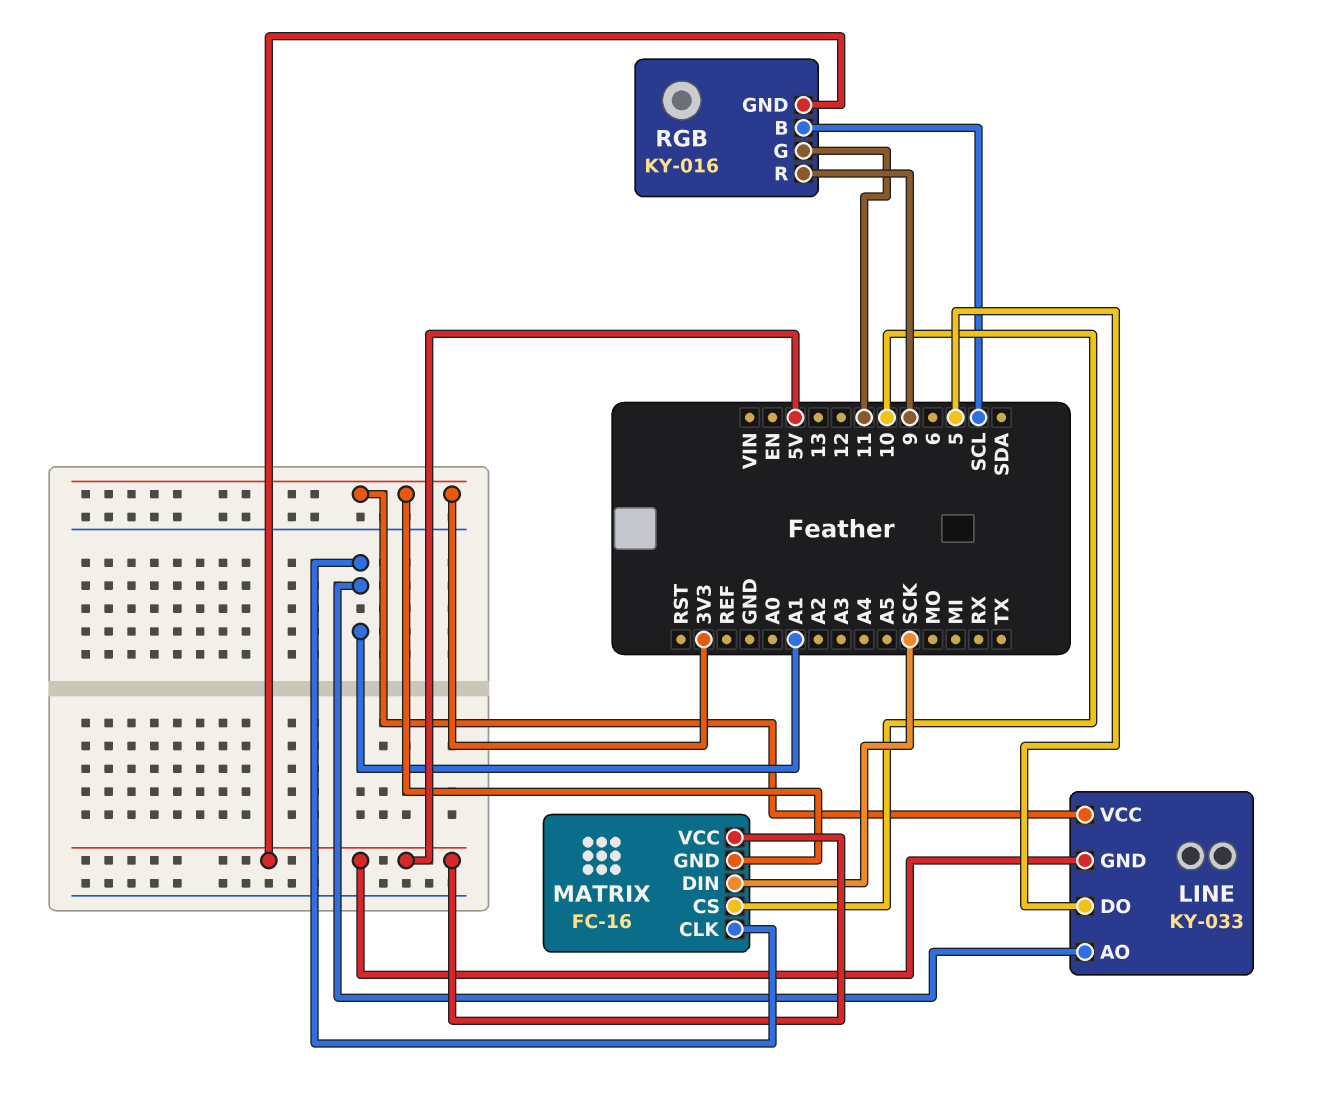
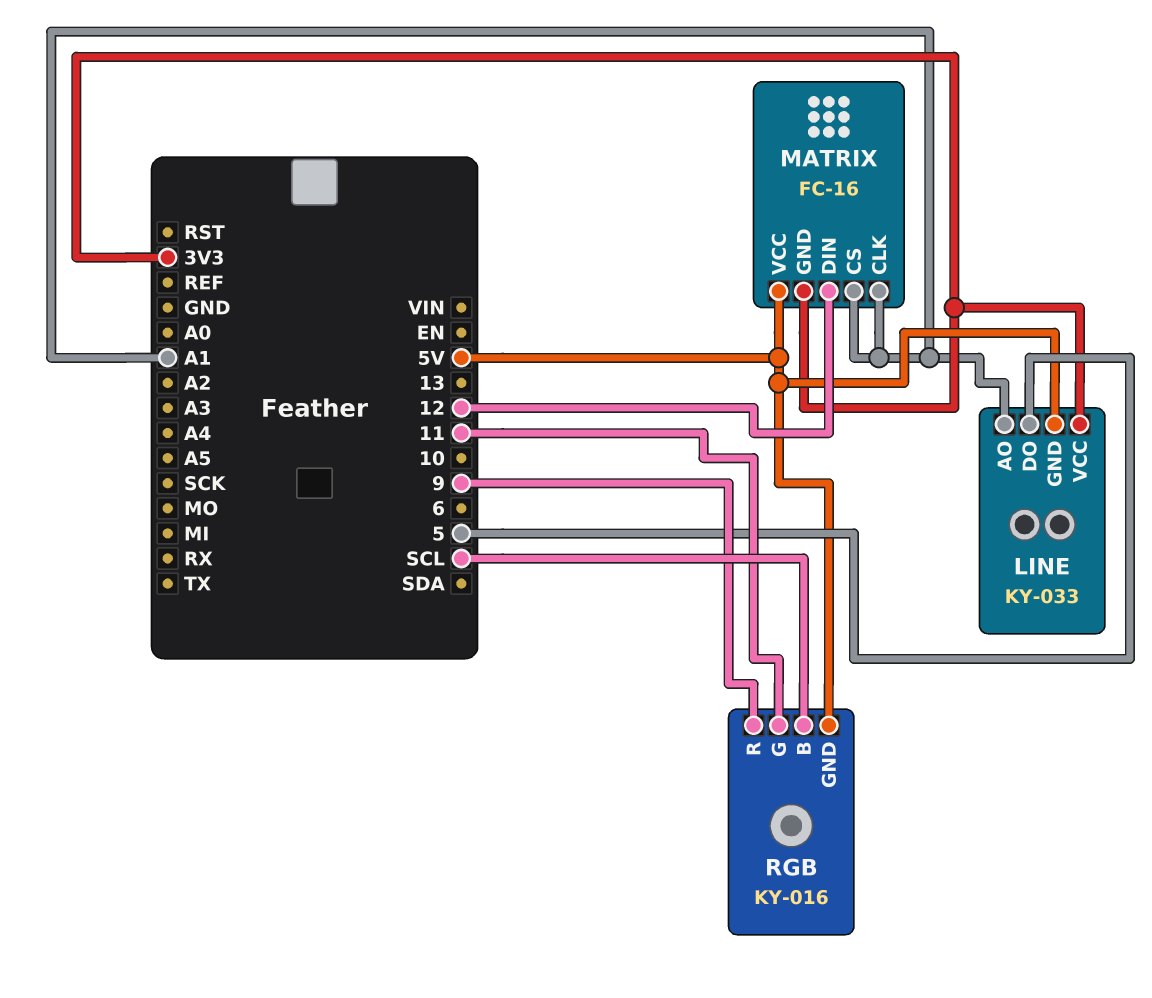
MATRIX pin CS: 10 -> A1
MATRIX pin DIN: SCK -> 12

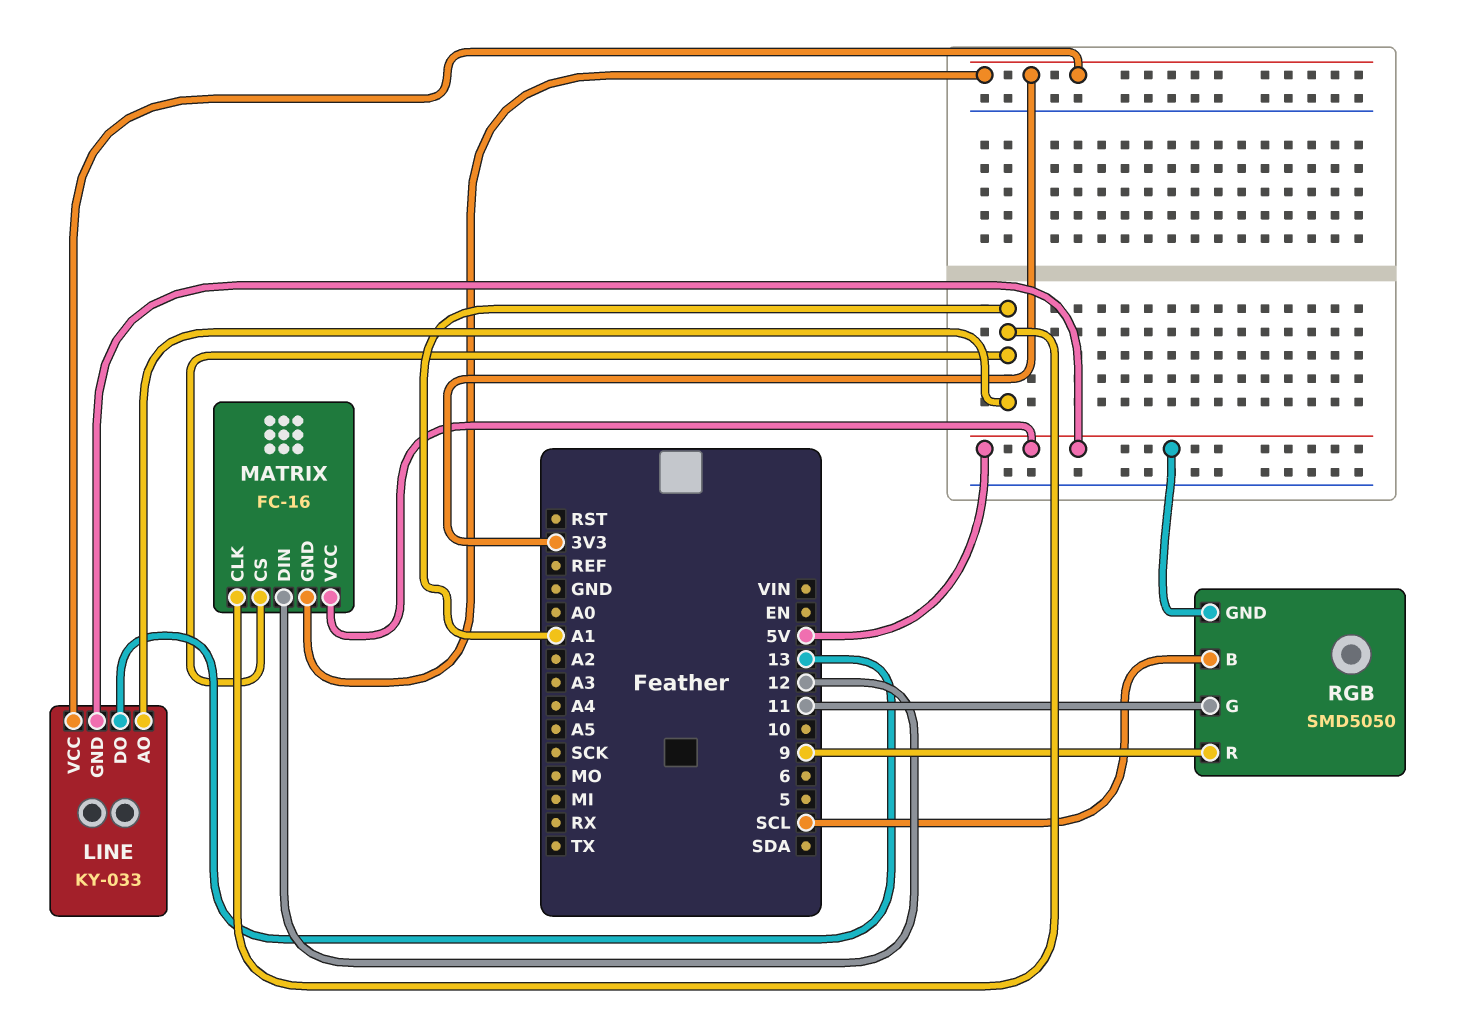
LINE pin DO: 5 -> 13
RGB: KY-016 -> SMD5050

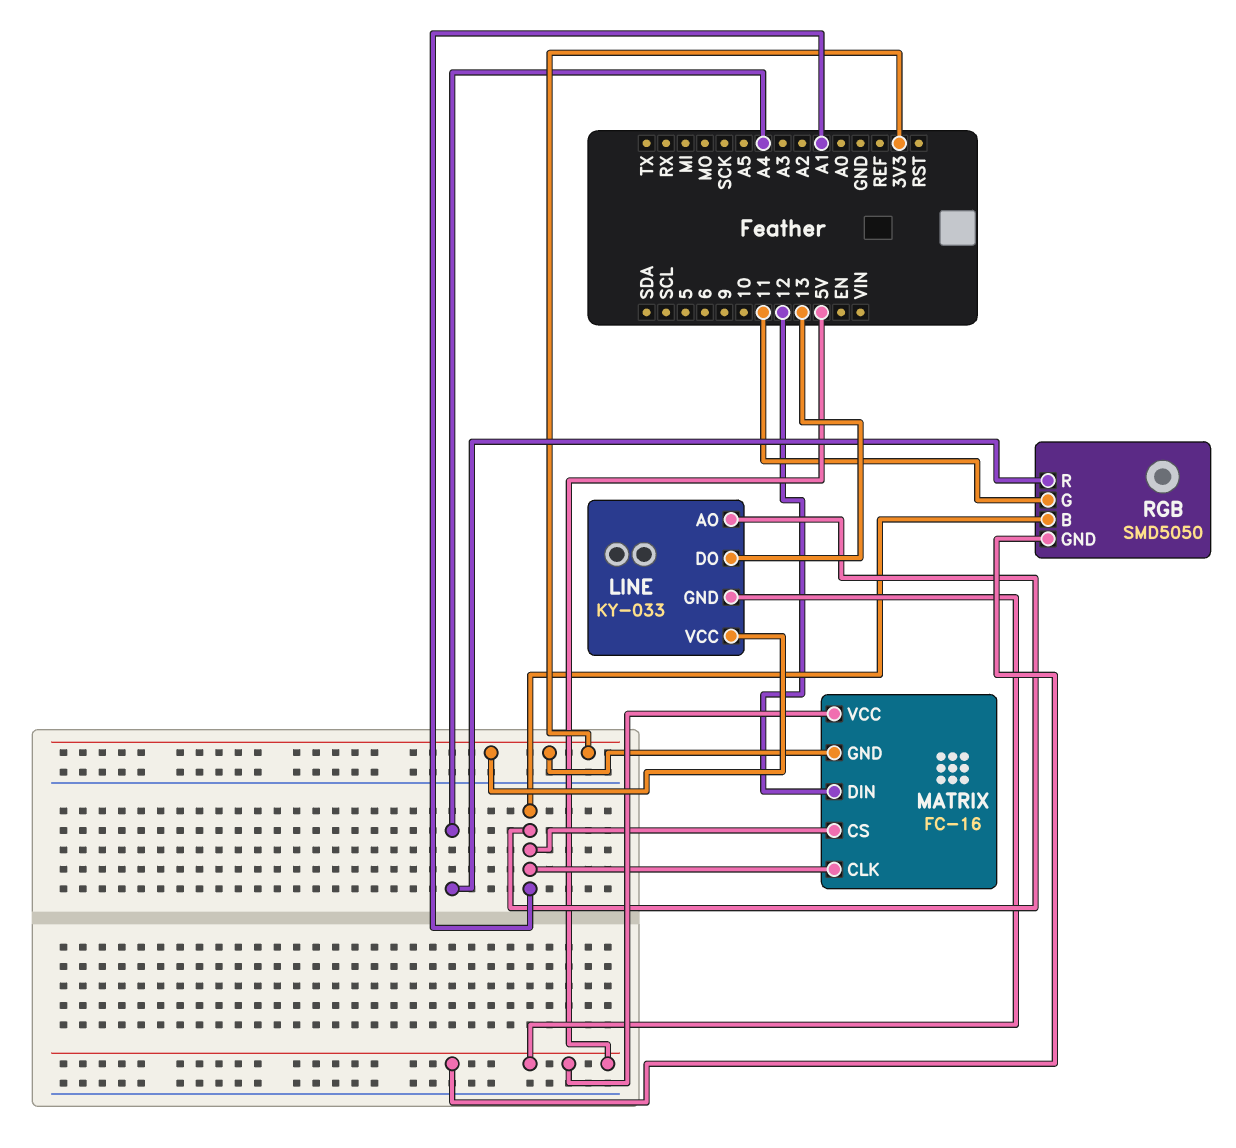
RGB pin B: SCL -> A1
RGB pin R: 9 -> A4

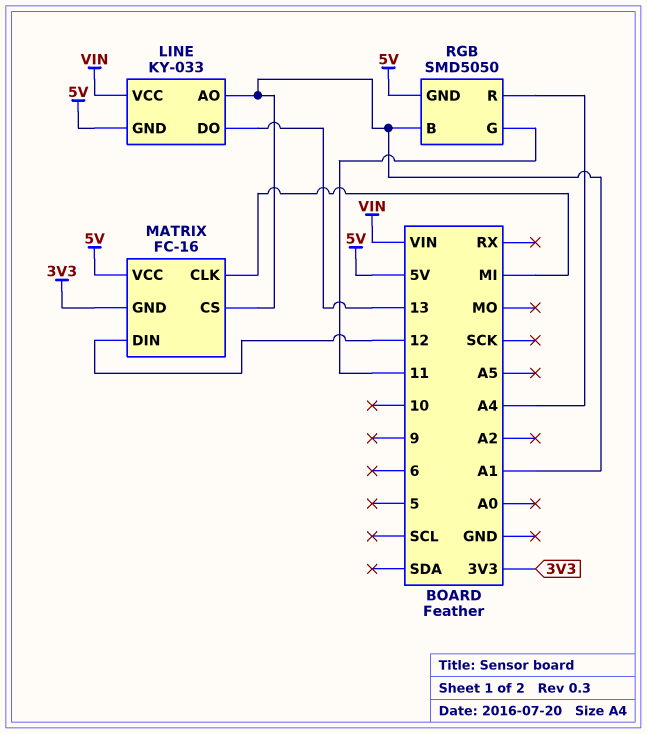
LINE pin VCC: 3V3 -> VIN
MATRIX pin CLK: A1 -> MI

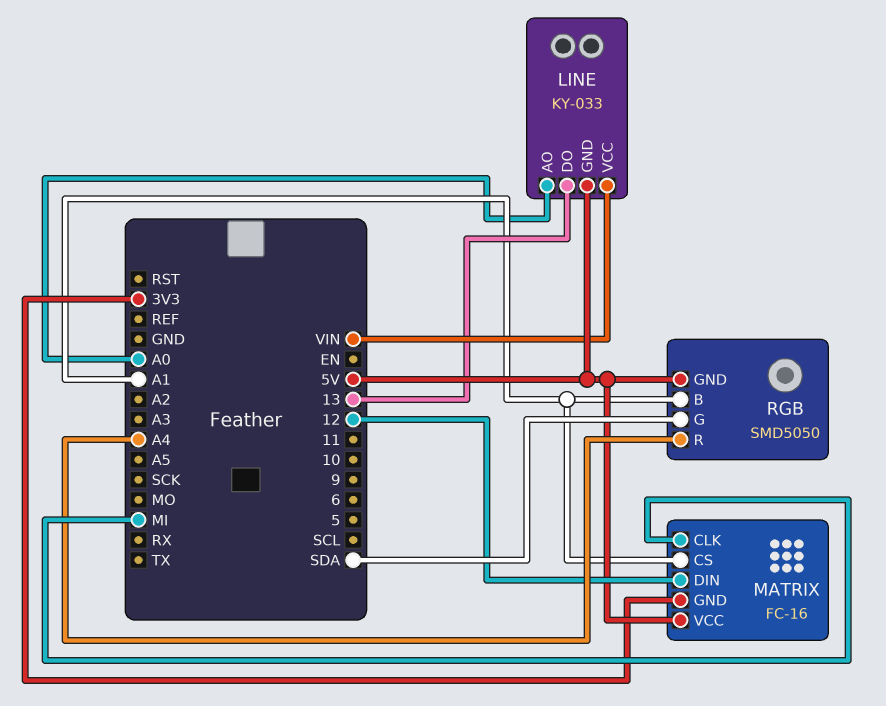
LINE pin AO: A1 -> A0
RGB pin G: 11 -> SDA

